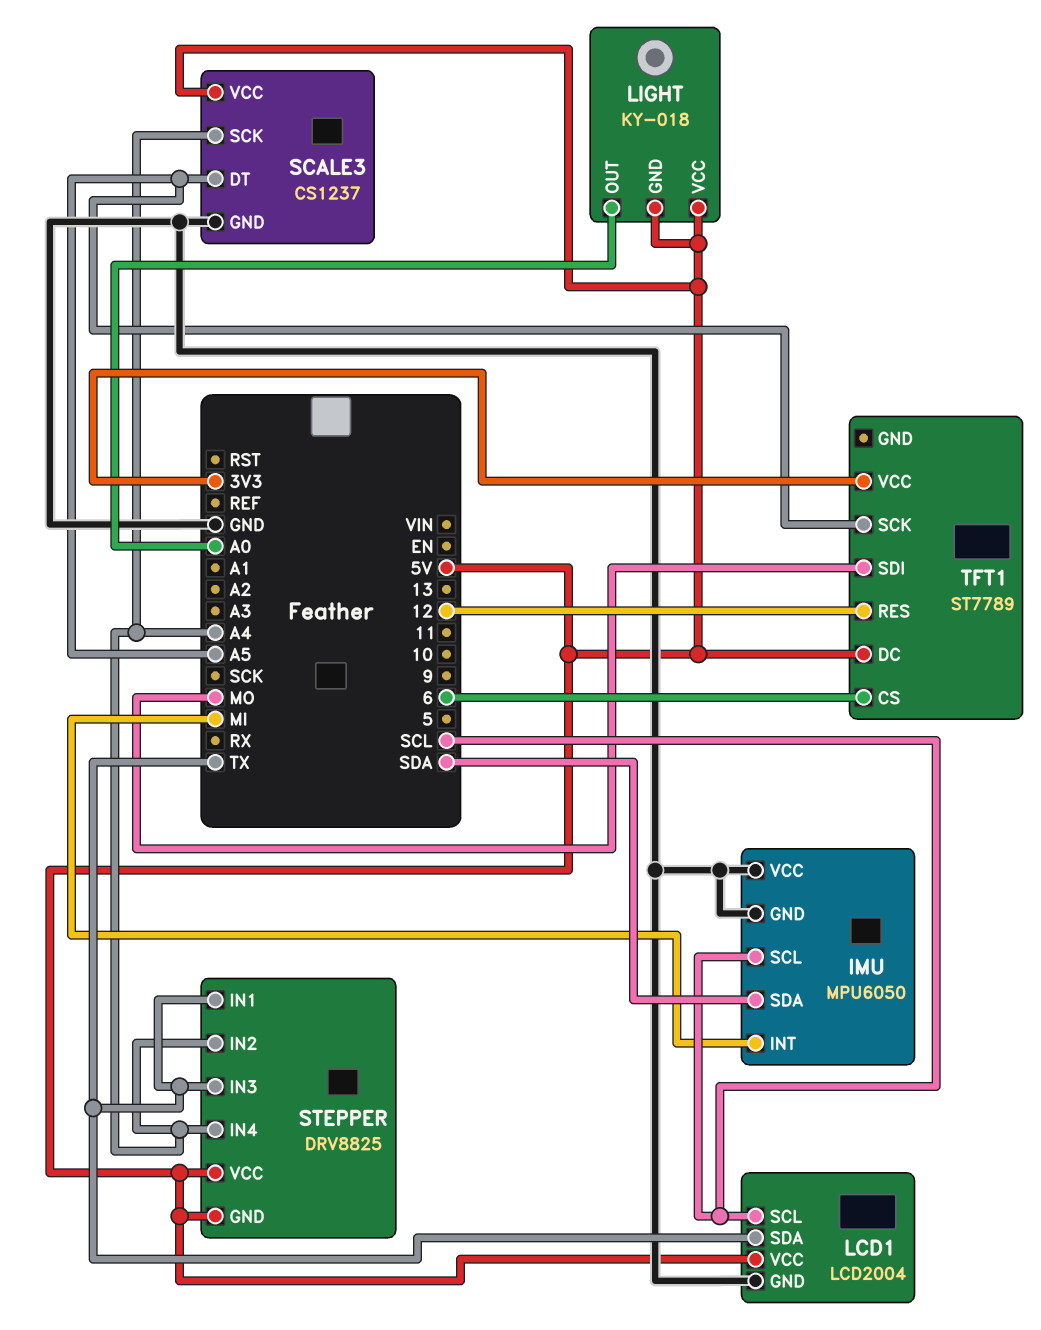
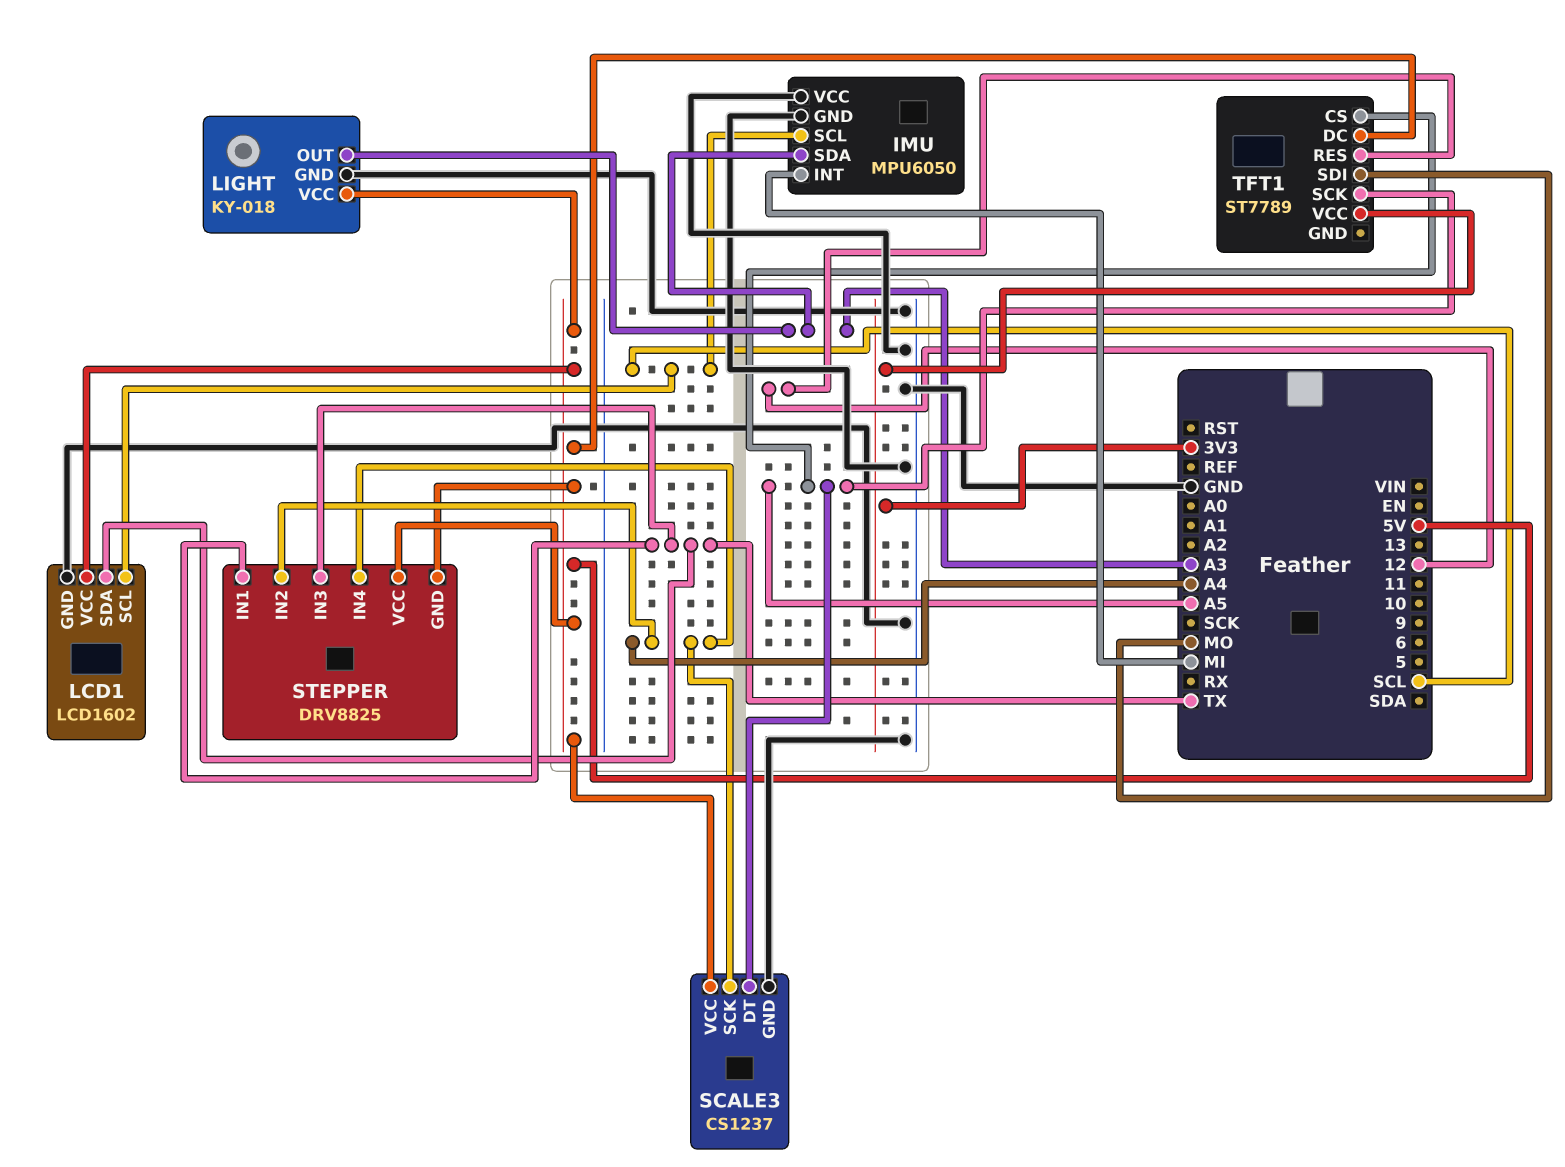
IMU pin SDA: SDA -> A3
LCD1: LCD2004 -> LCD1602
LIGHT pin GND: 5V -> GND
LIGHT pin OUT: A0 -> A3
TFT1 pin CS: 6 -> A5

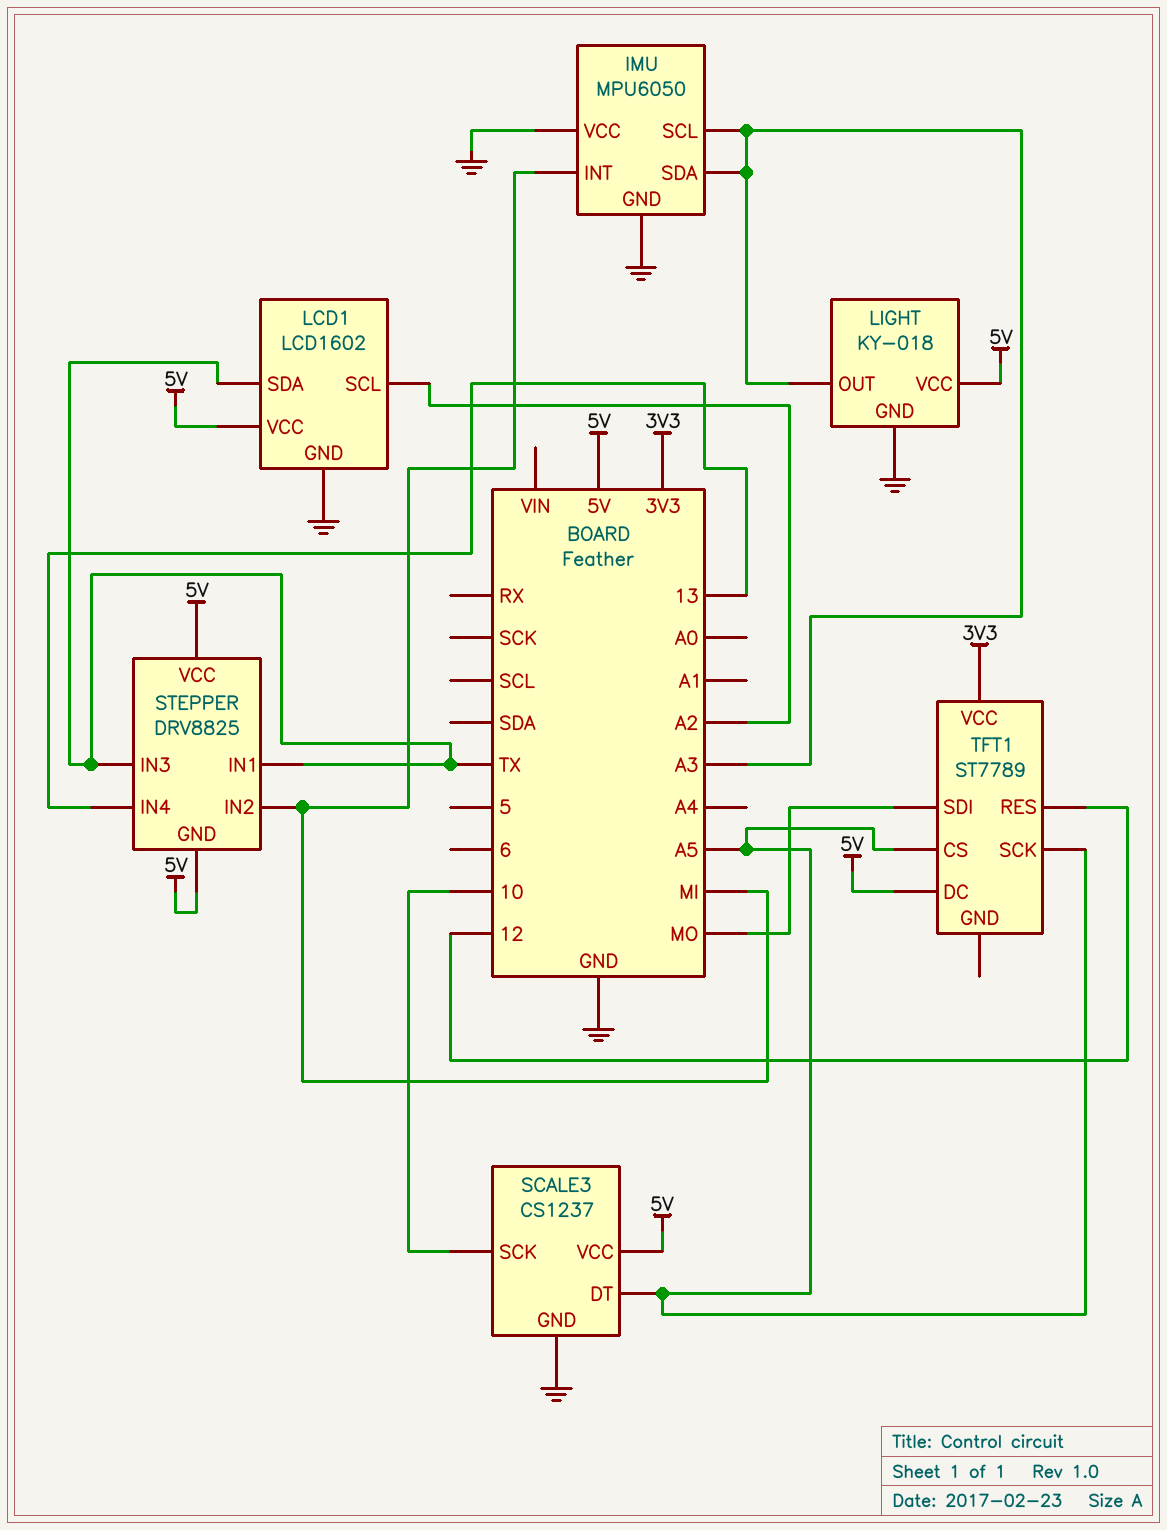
IMU pin SCL: SCL -> A3
LCD1 pin SCL: SCL -> A2
SCALE3 pin SCK: A4 -> 10
STEPPER pin IN2: A4 -> MI
STEPPER pin IN4: A4 -> 13

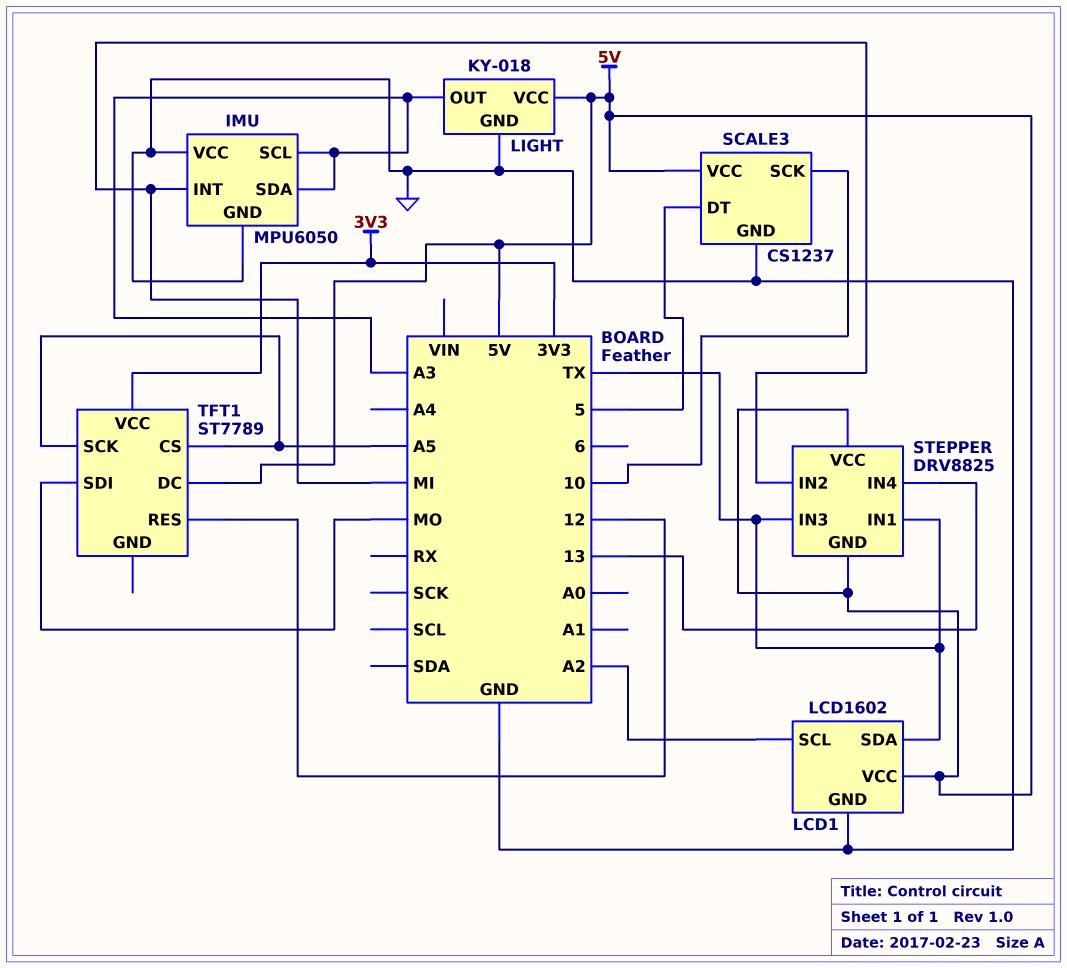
SCALE3 pin DT: A5 -> 5

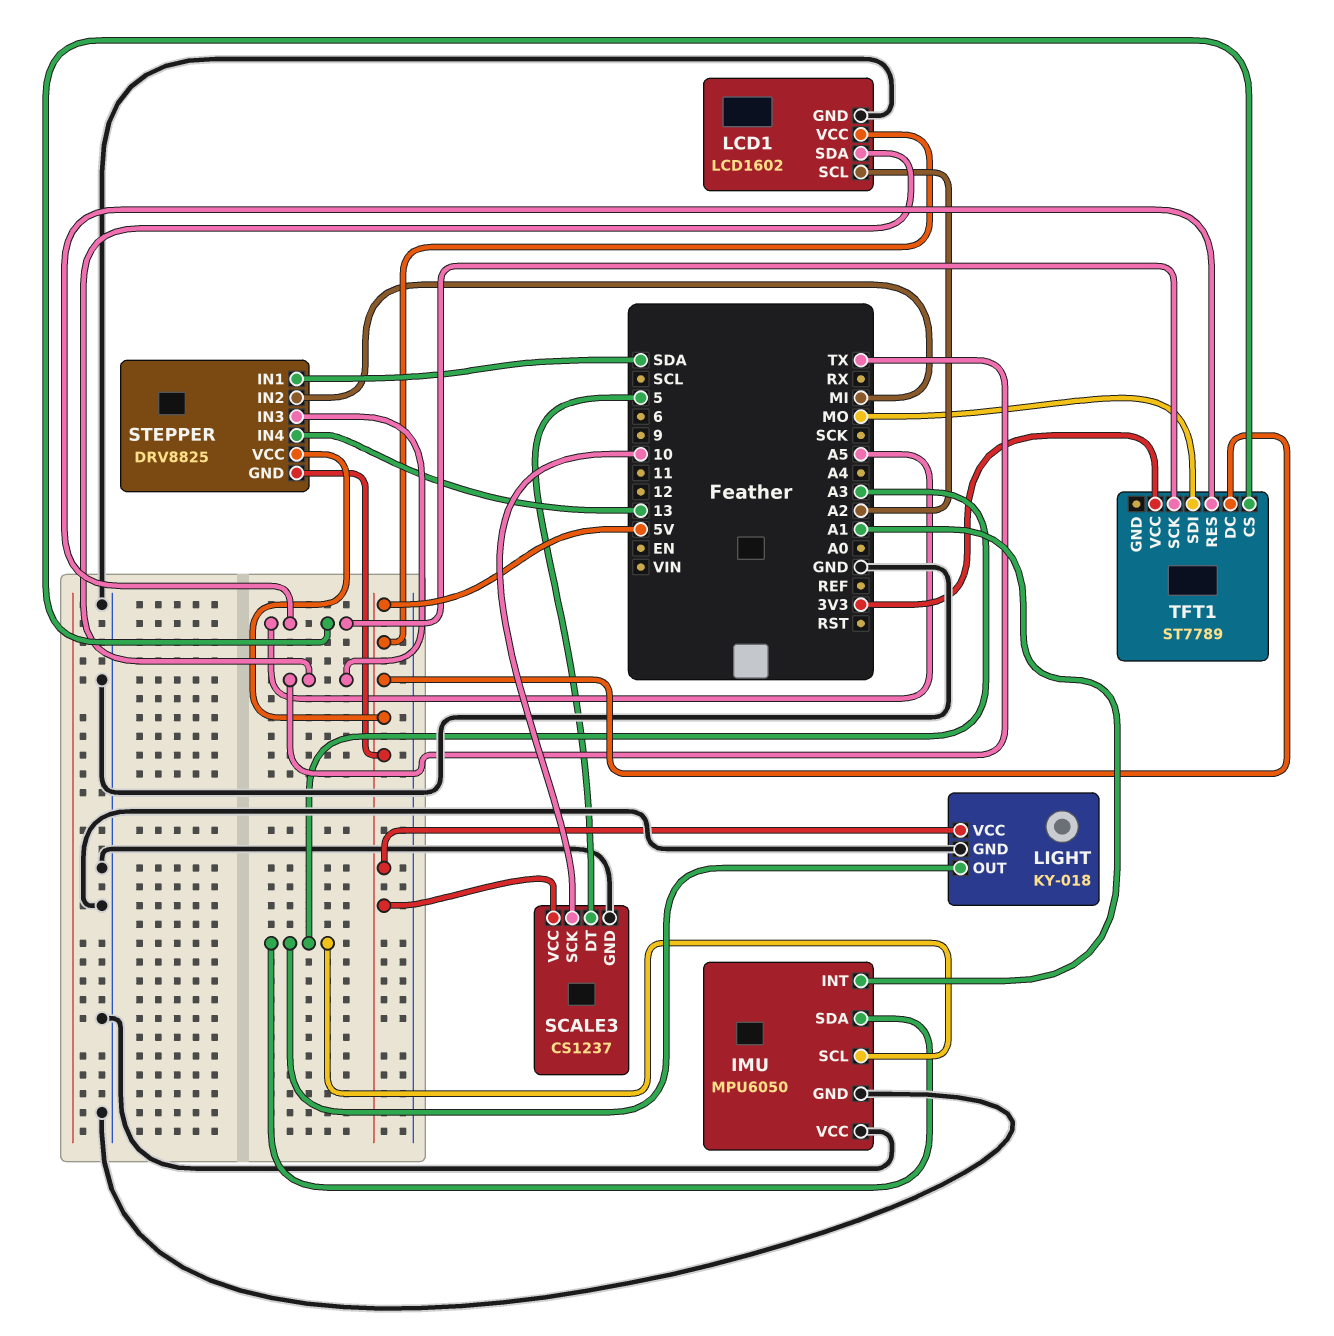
IMU pin INT: MI -> A1
STEPPER pin IN1: TX -> SDA
TFT1 pin RES: 12 -> A5

